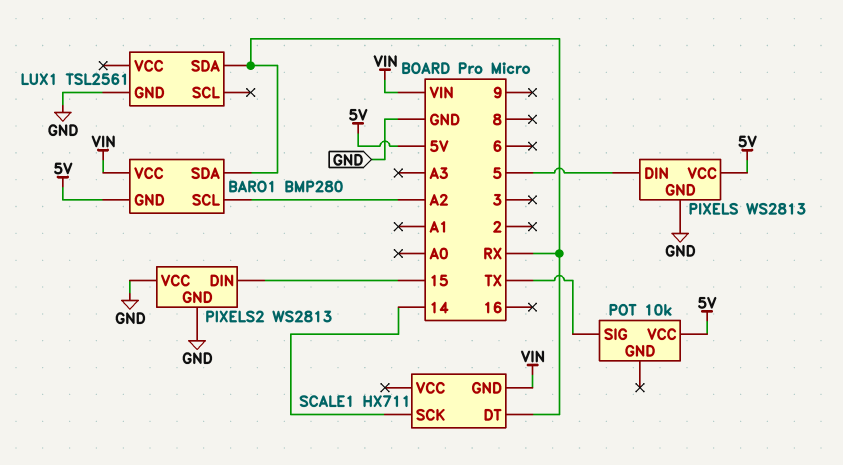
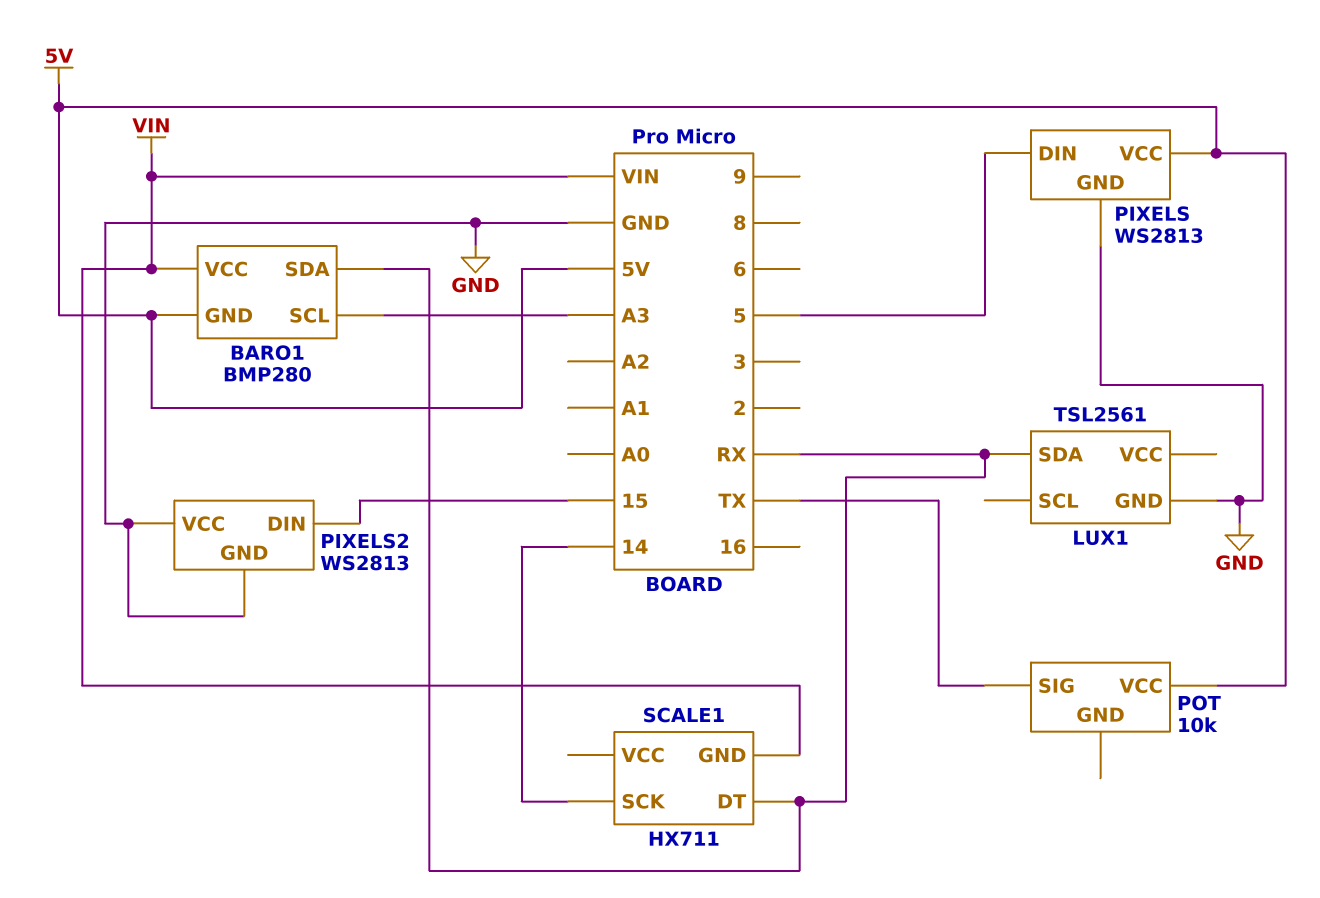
BARO1 pin SCL: A2 -> A3

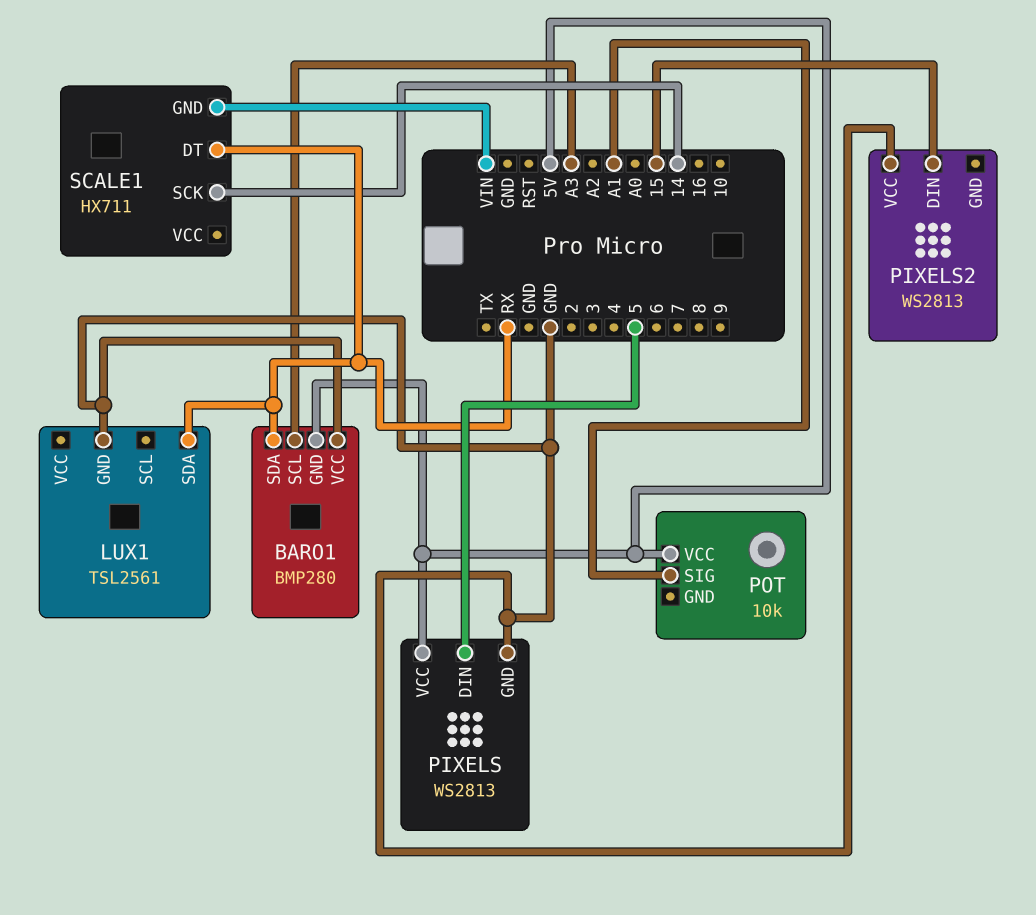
BARO1 pin VCC: VIN -> GND
PIXELS2 pin GND: GND -> none
POT pin SIG: TX -> A1

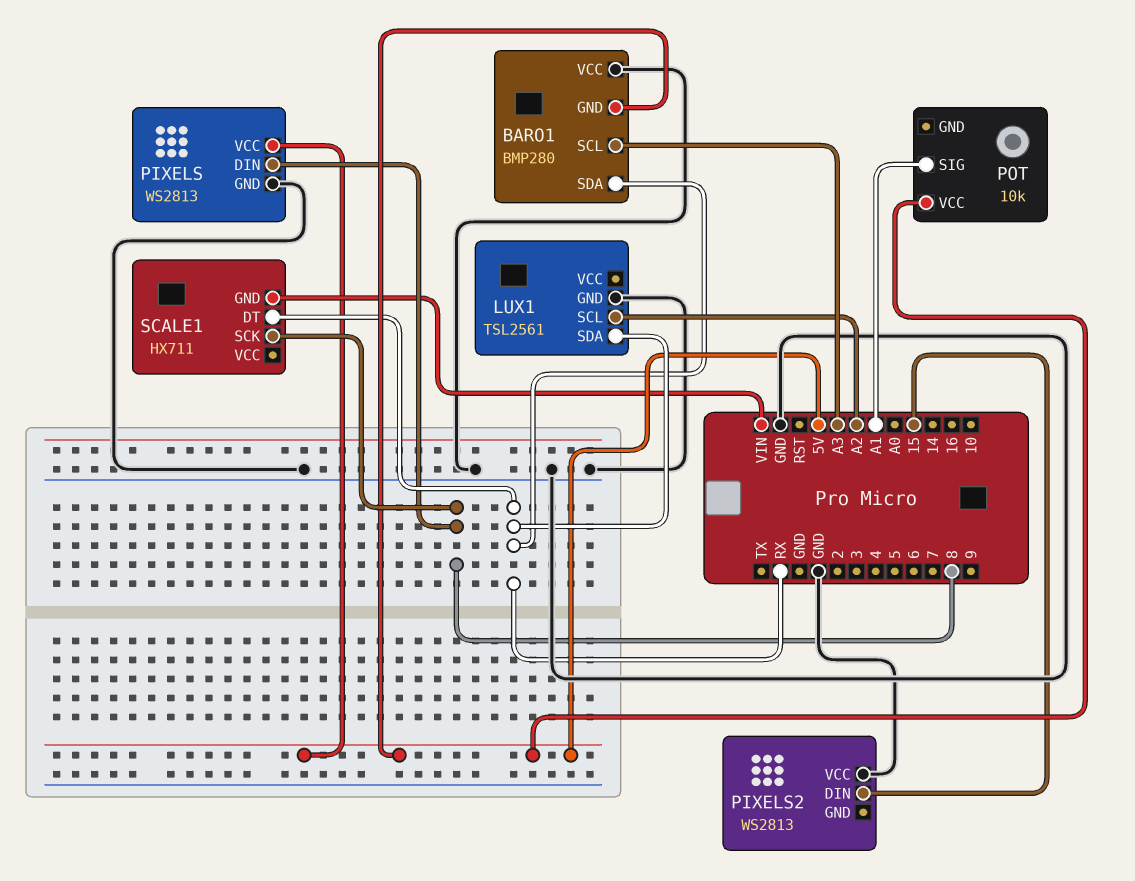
LUX1 pin SCL: none -> A2
PIXELS pin DIN: 5 -> 8
SCALE1 pin SCK: 14 -> 8

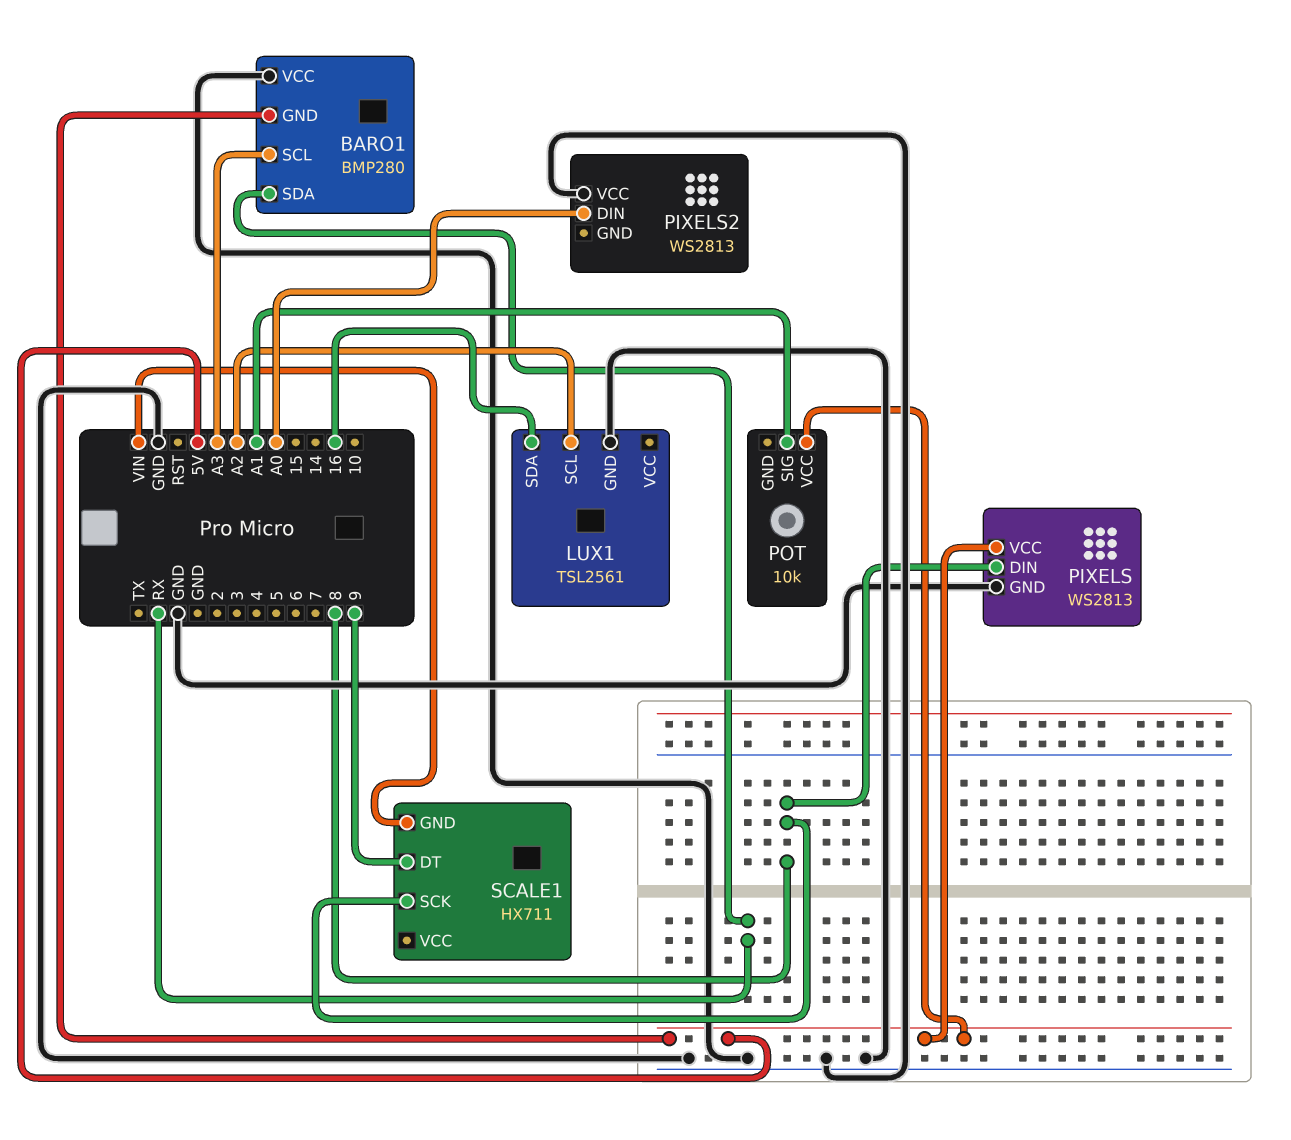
LUX1 pin SDA: RX -> 16
PIXELS2 pin DIN: 15 -> A0
SCALE1 pin DT: RX -> 9

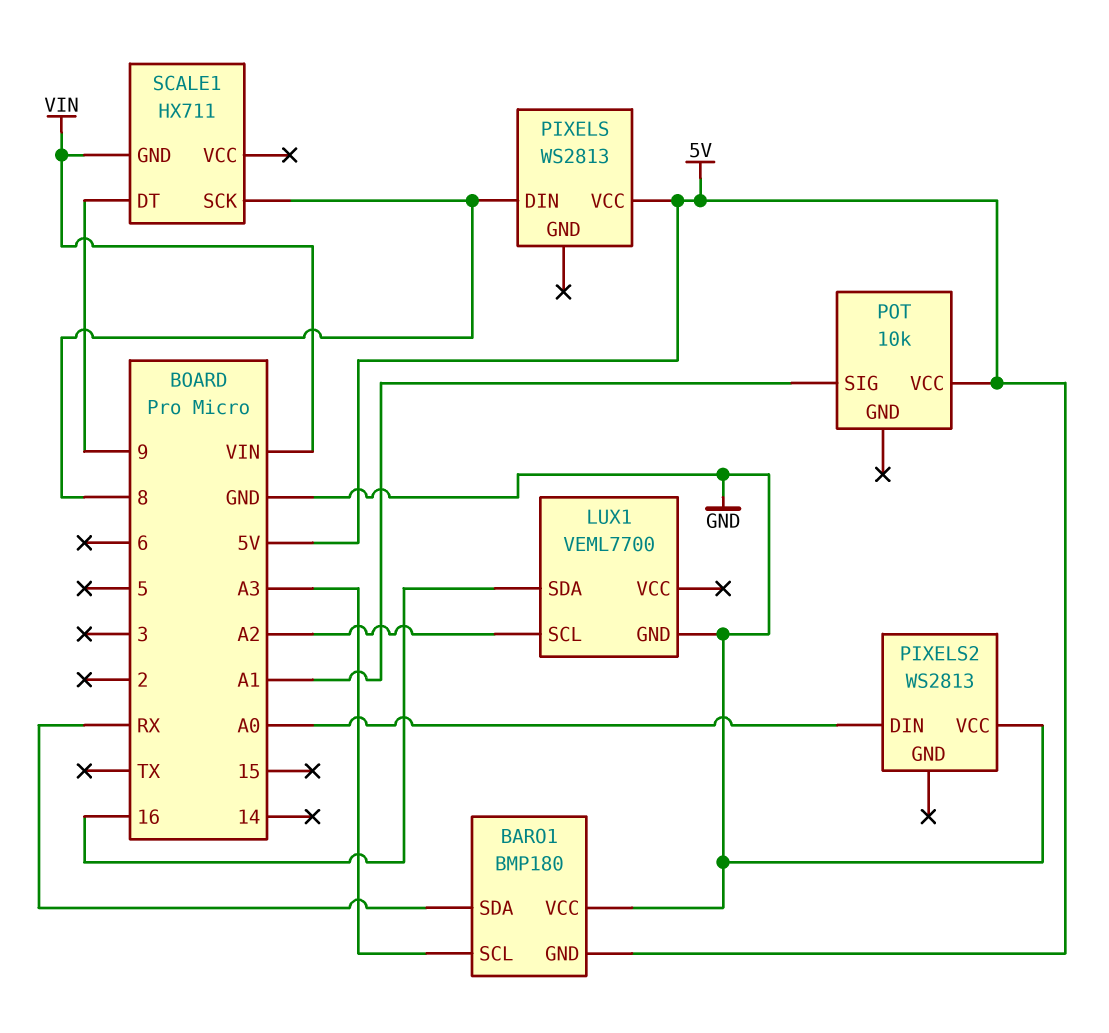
BARO1: BMP280 -> BMP180
LUX1: TSL2561 -> VEML7700
PIXELS pin GND: GND -> none

